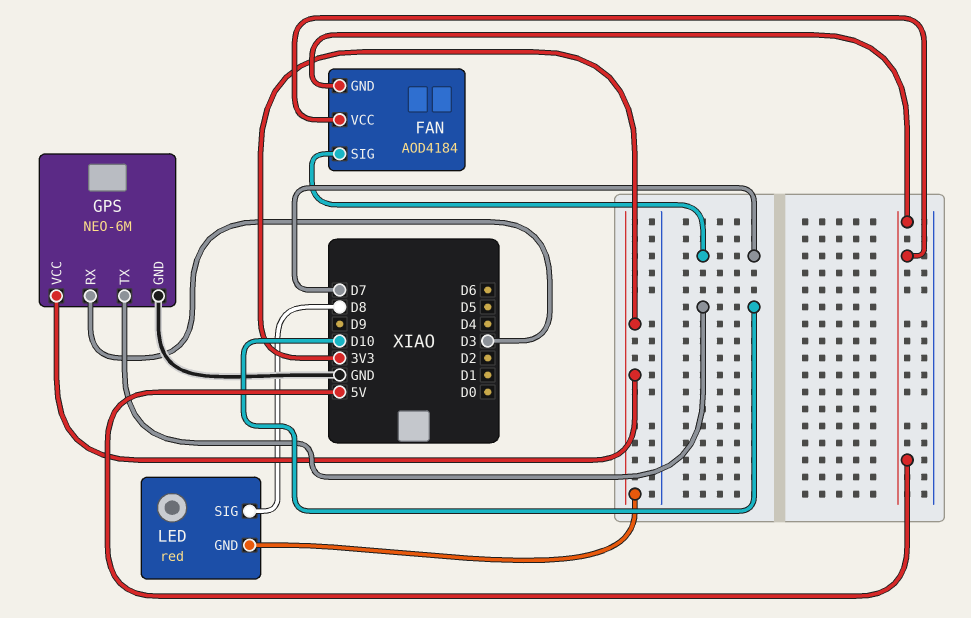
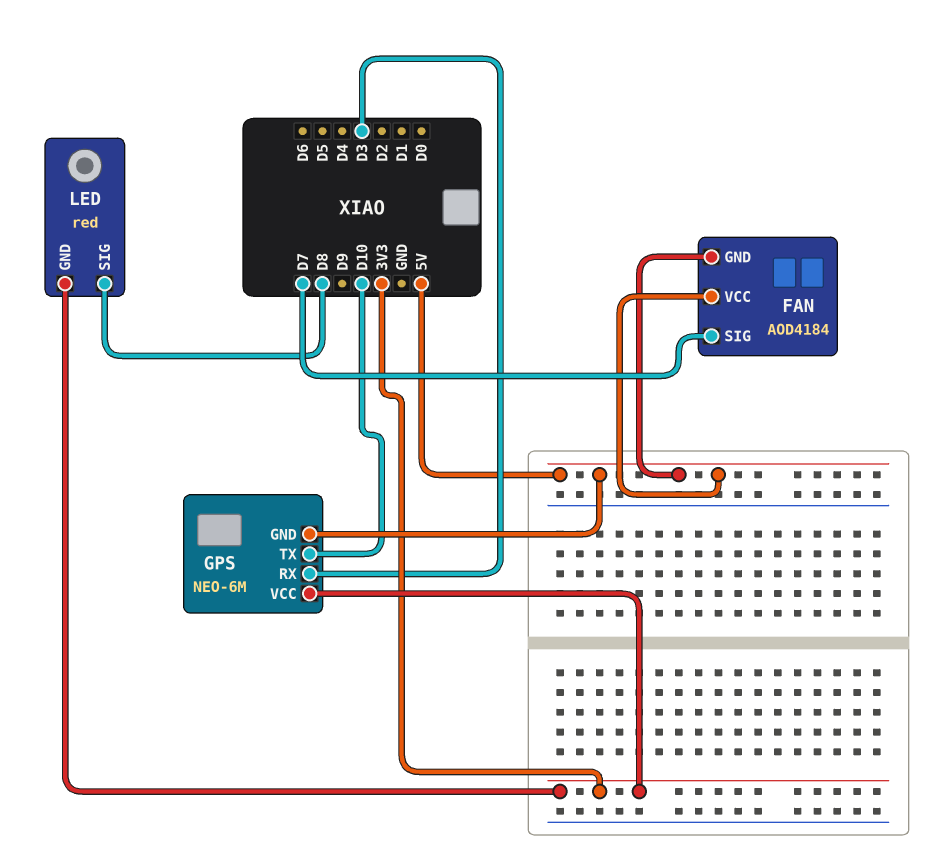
GPS pin GND: GND -> 5V

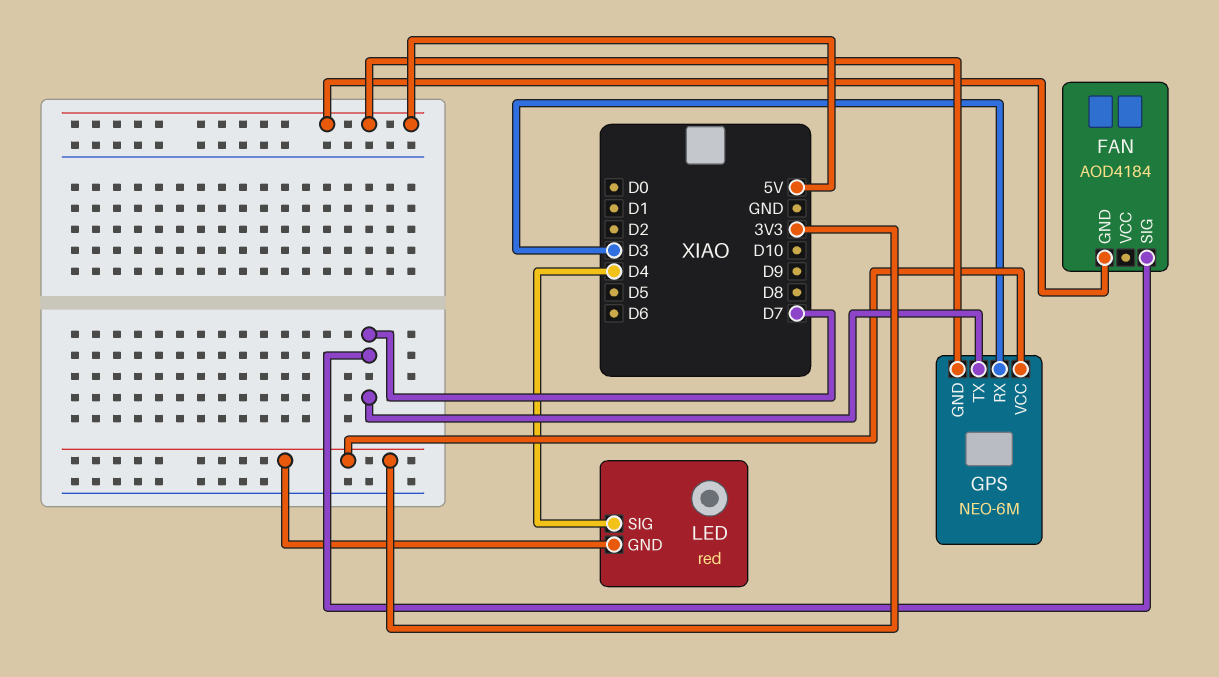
FAN pin VCC: 5V -> none
GPS pin TX: D10 -> D7
LED pin SIG: D8 -> D4

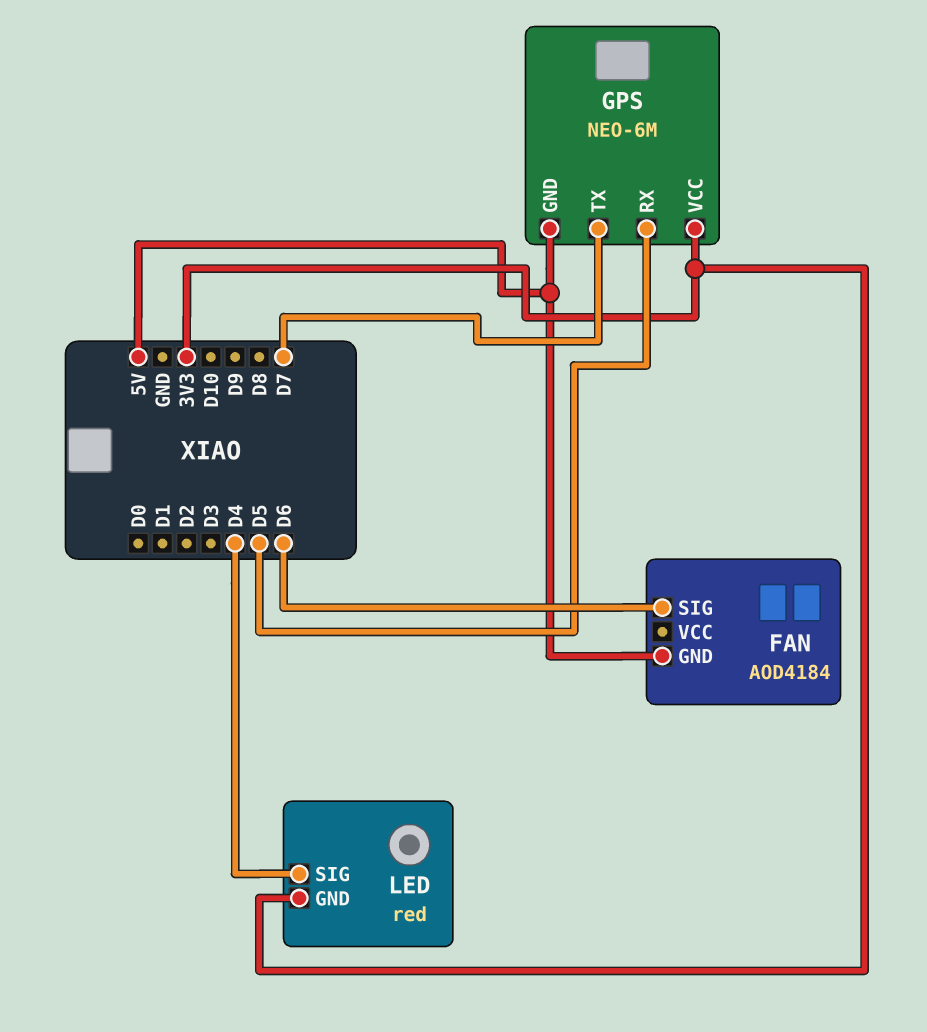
FAN pin SIG: D7 -> D6
GPS pin RX: D3 -> D5

